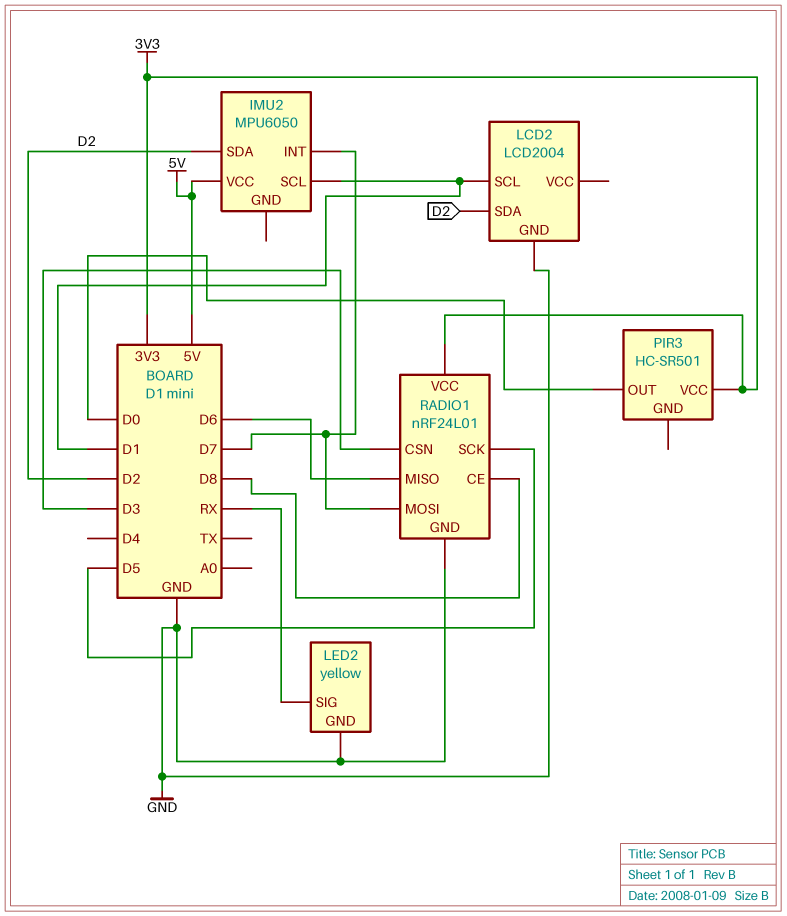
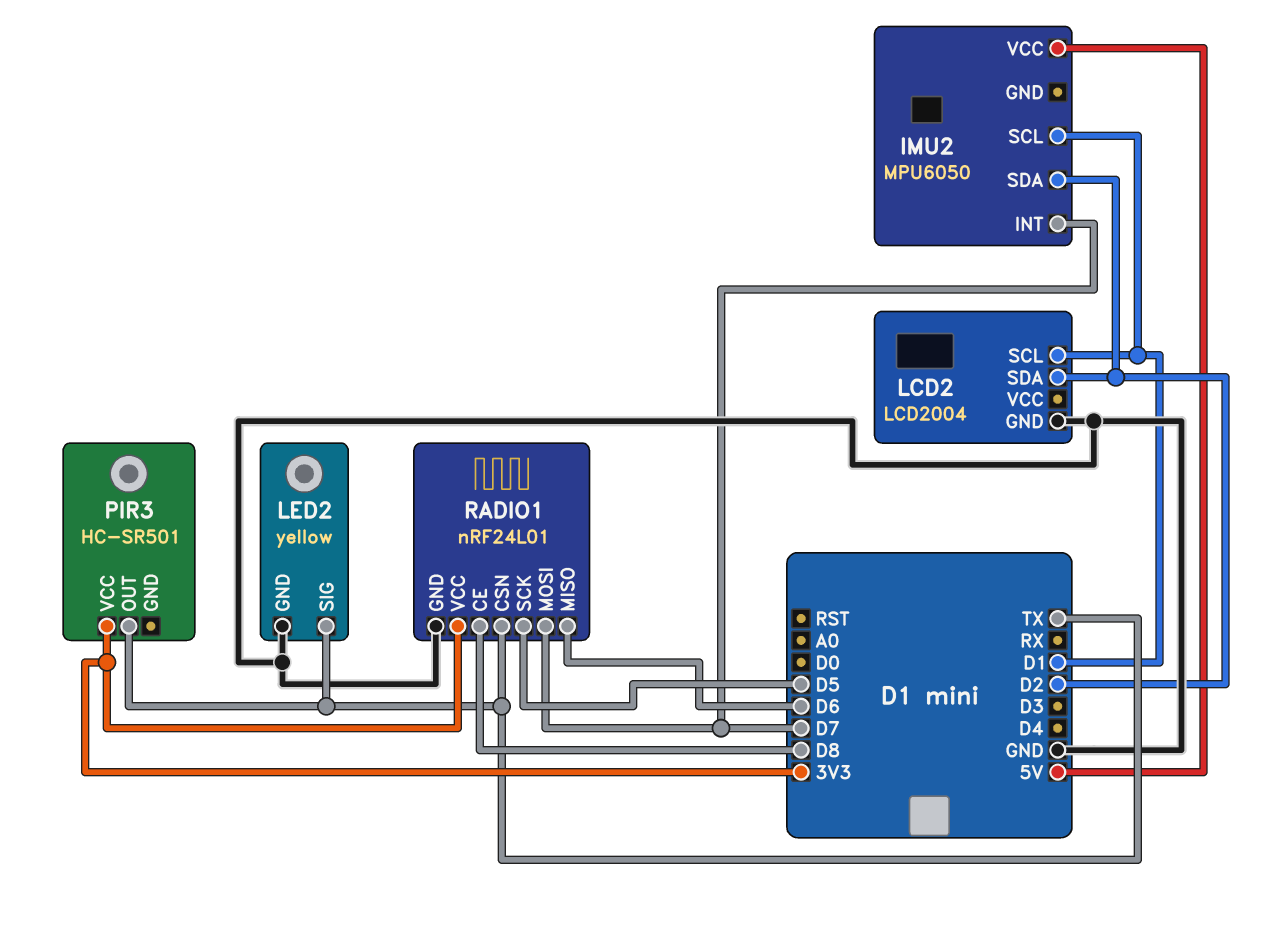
LED2 pin SIG: RX -> TX
PIR3 pin OUT: D0 -> TX
RADIO1 pin CSN: D3 -> TX

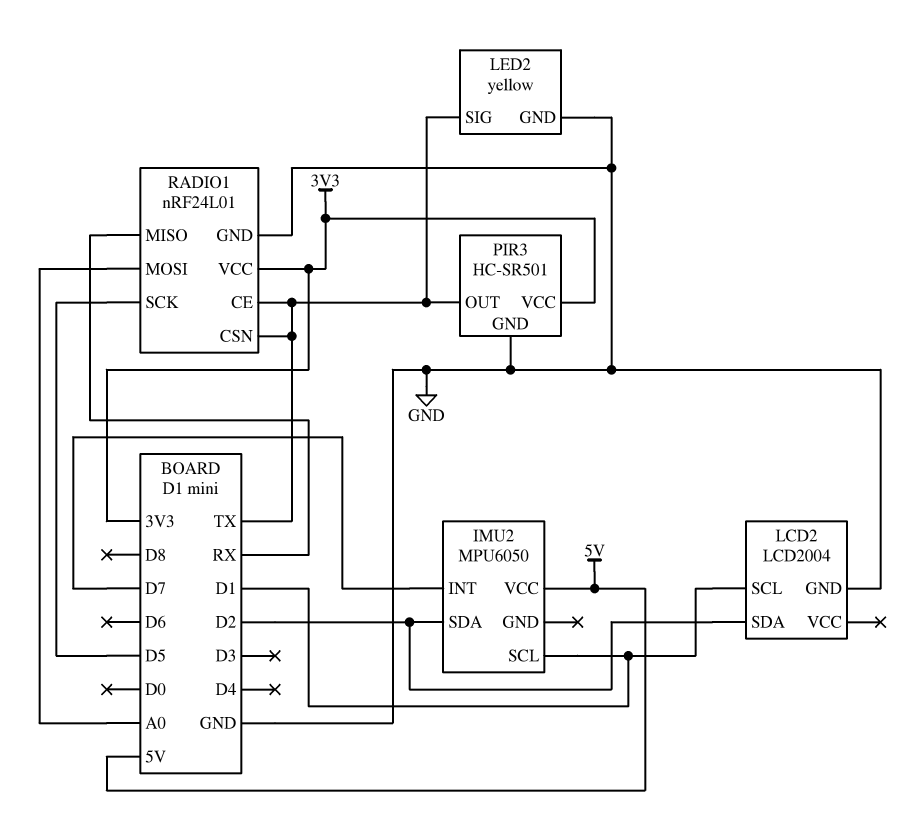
PIR3 pin GND: none -> GND
RADIO1 pin CE: D8 -> TX
RADIO1 pin MISO: D6 -> RX
RADIO1 pin MOSI: D7 -> A0

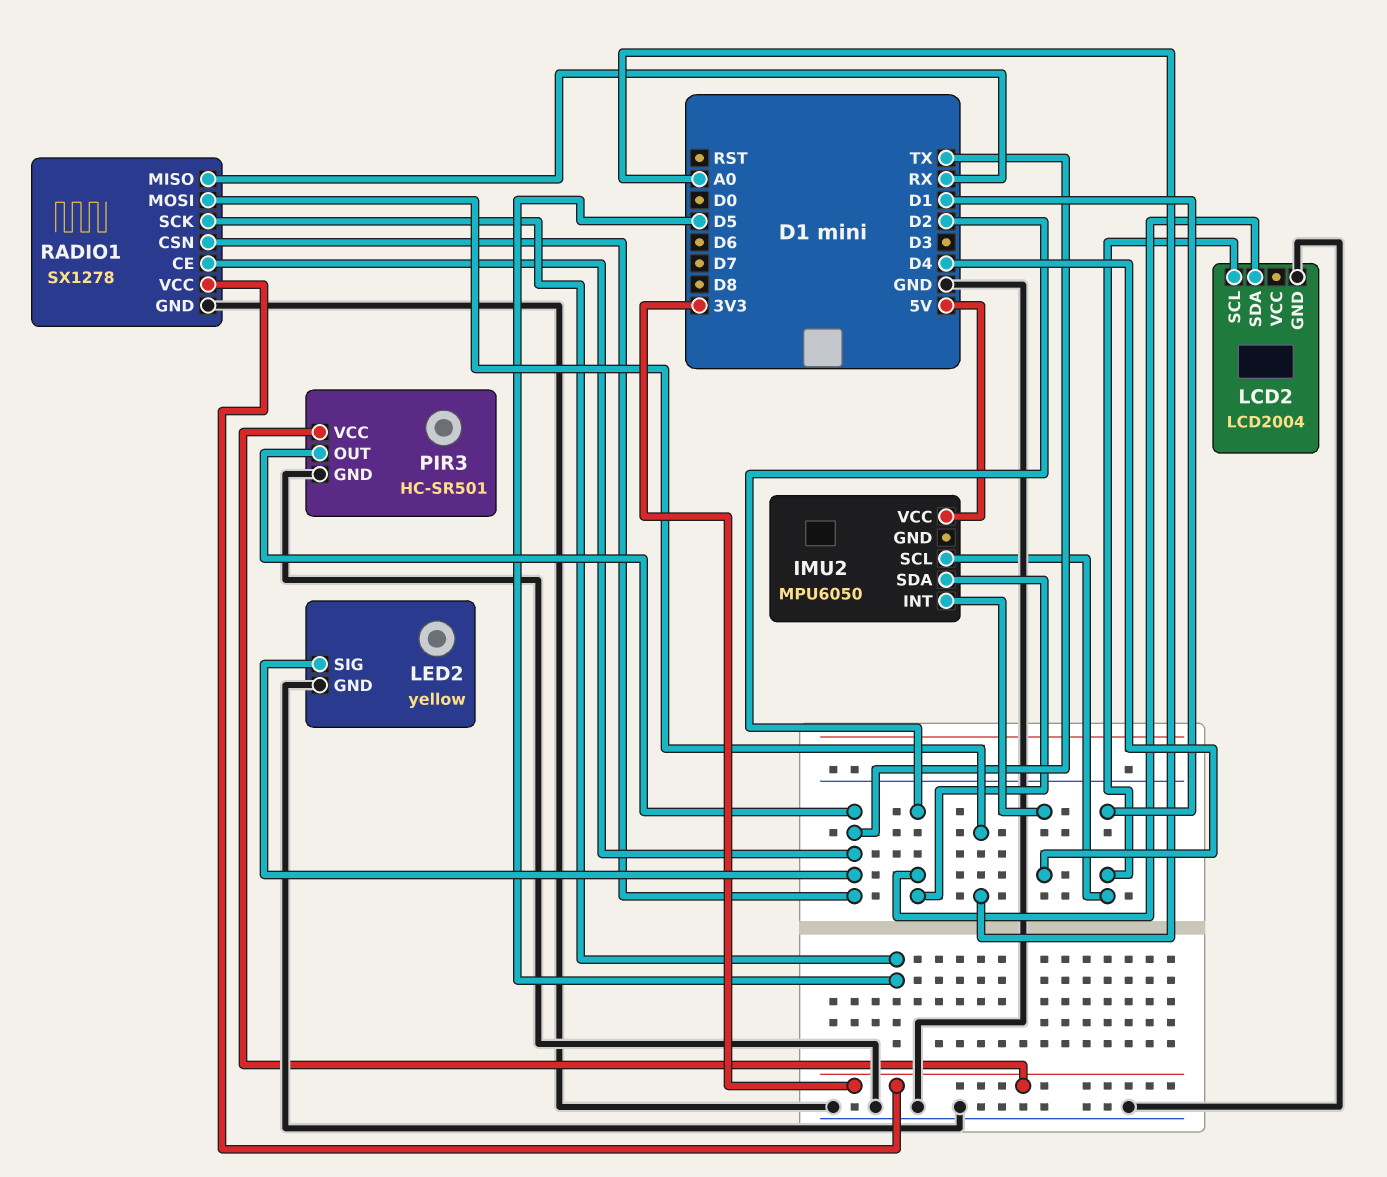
IMU2 pin INT: D7 -> D4
RADIO1: nRF24L01 -> SX1278

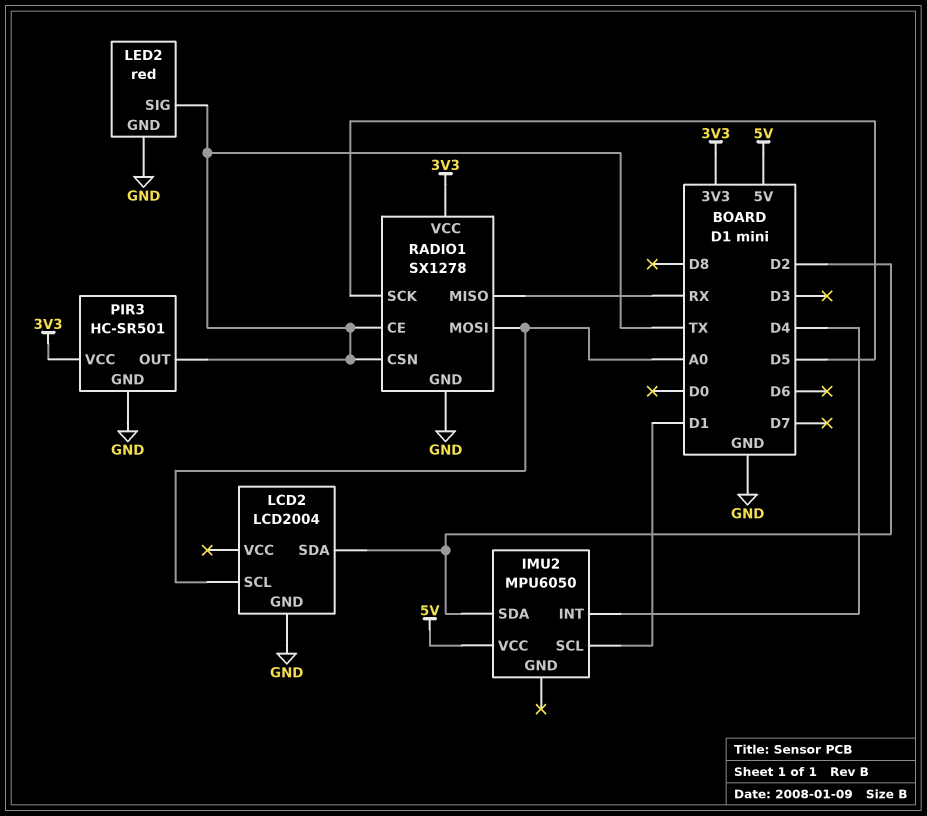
LCD2 pin SCL: D1 -> A0
LED2: yellow -> red

